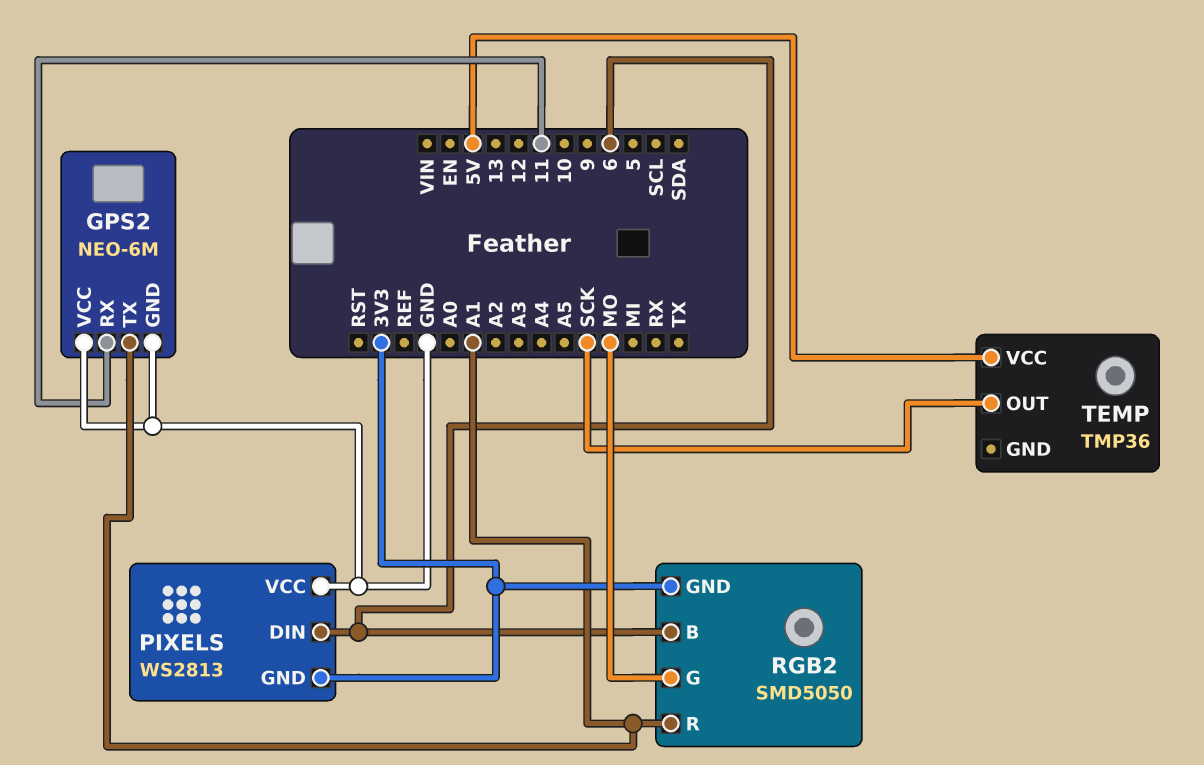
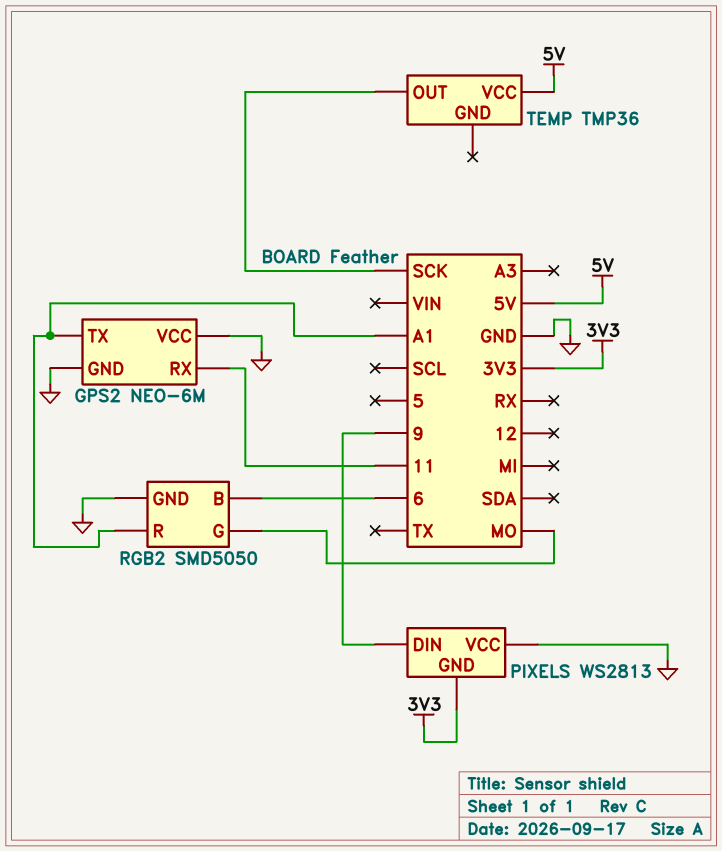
PIXELS pin DIN: 6 -> 9
RGB2 pin GND: 3V3 -> GND

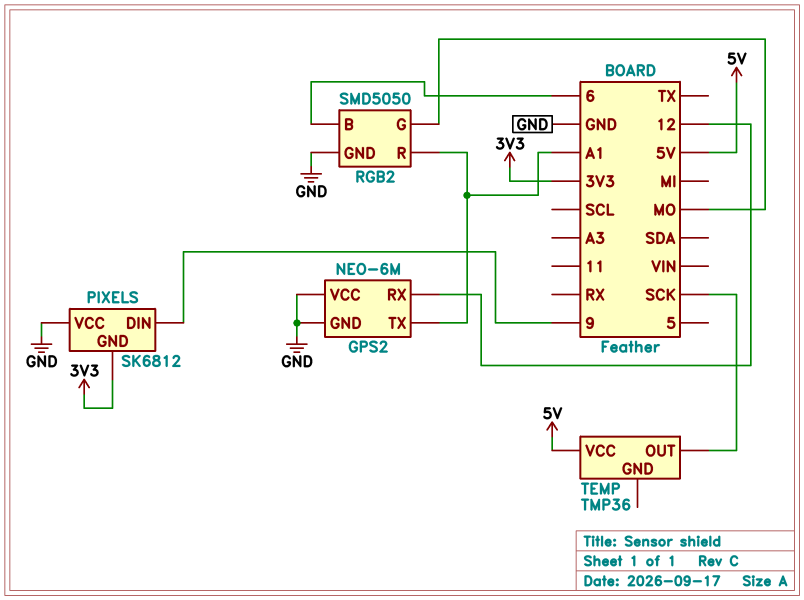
GPS2 pin RX: 11 -> 12
PIXELS: WS2813 -> SK6812

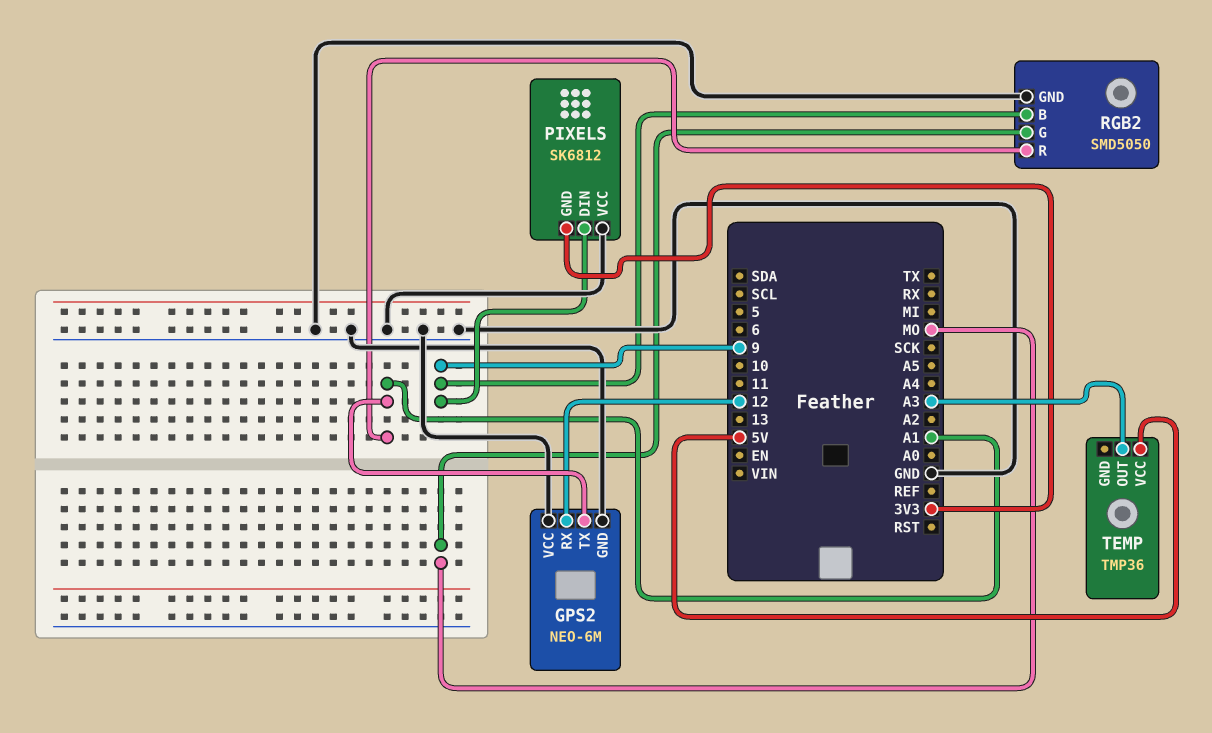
RGB2 pin B: 6 -> 9
TEMP pin OUT: SCK -> A3

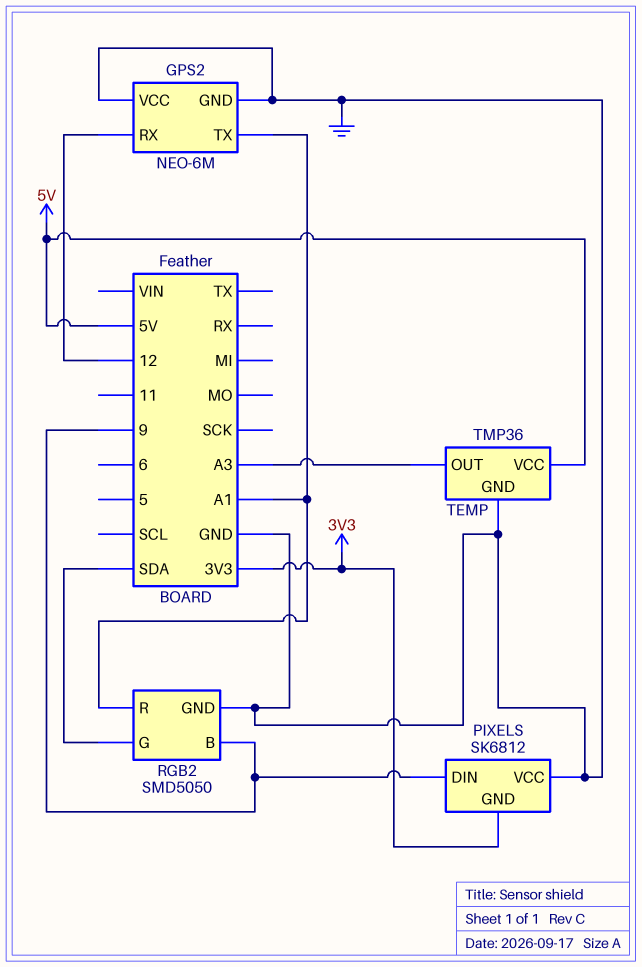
RGB2 pin G: MO -> SDA
TEMP pin GND: none -> GND

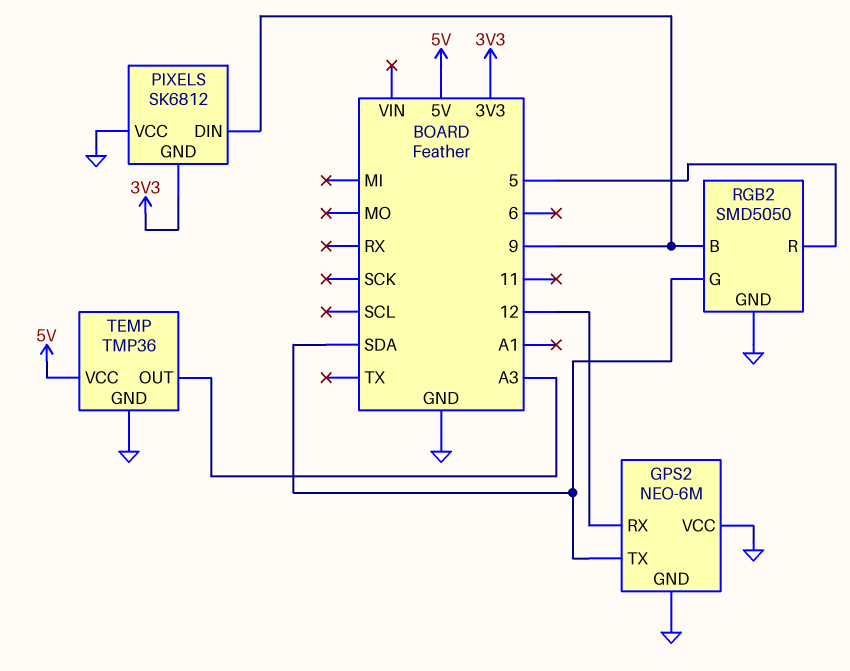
GPS2 pin TX: A1 -> SDA
RGB2 pin R: A1 -> 5

